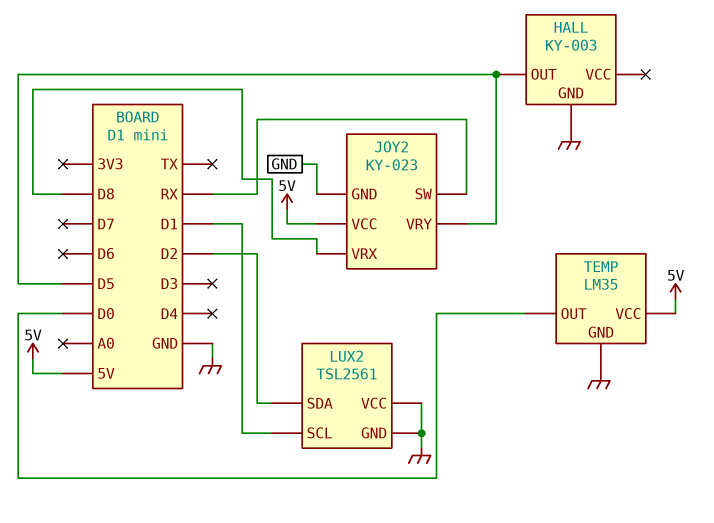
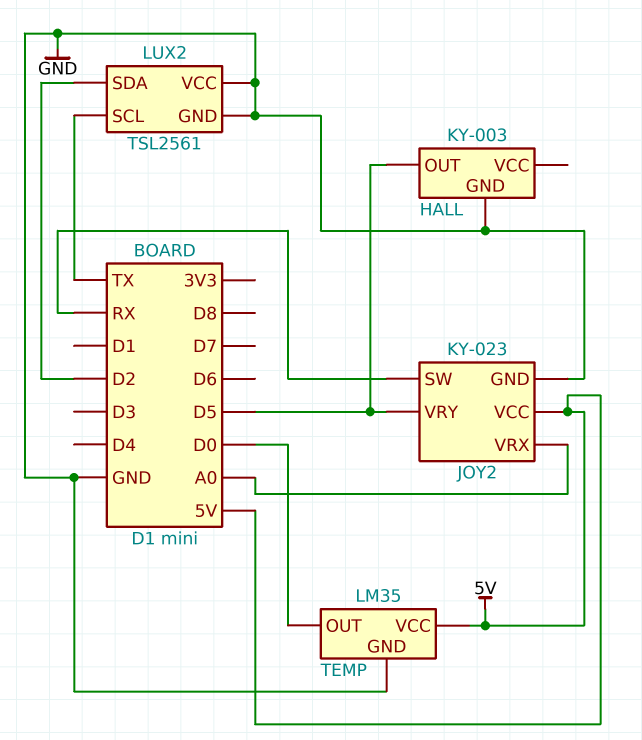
JOY2 pin VRX: D8 -> A0
LUX2 pin SCL: D1 -> TX

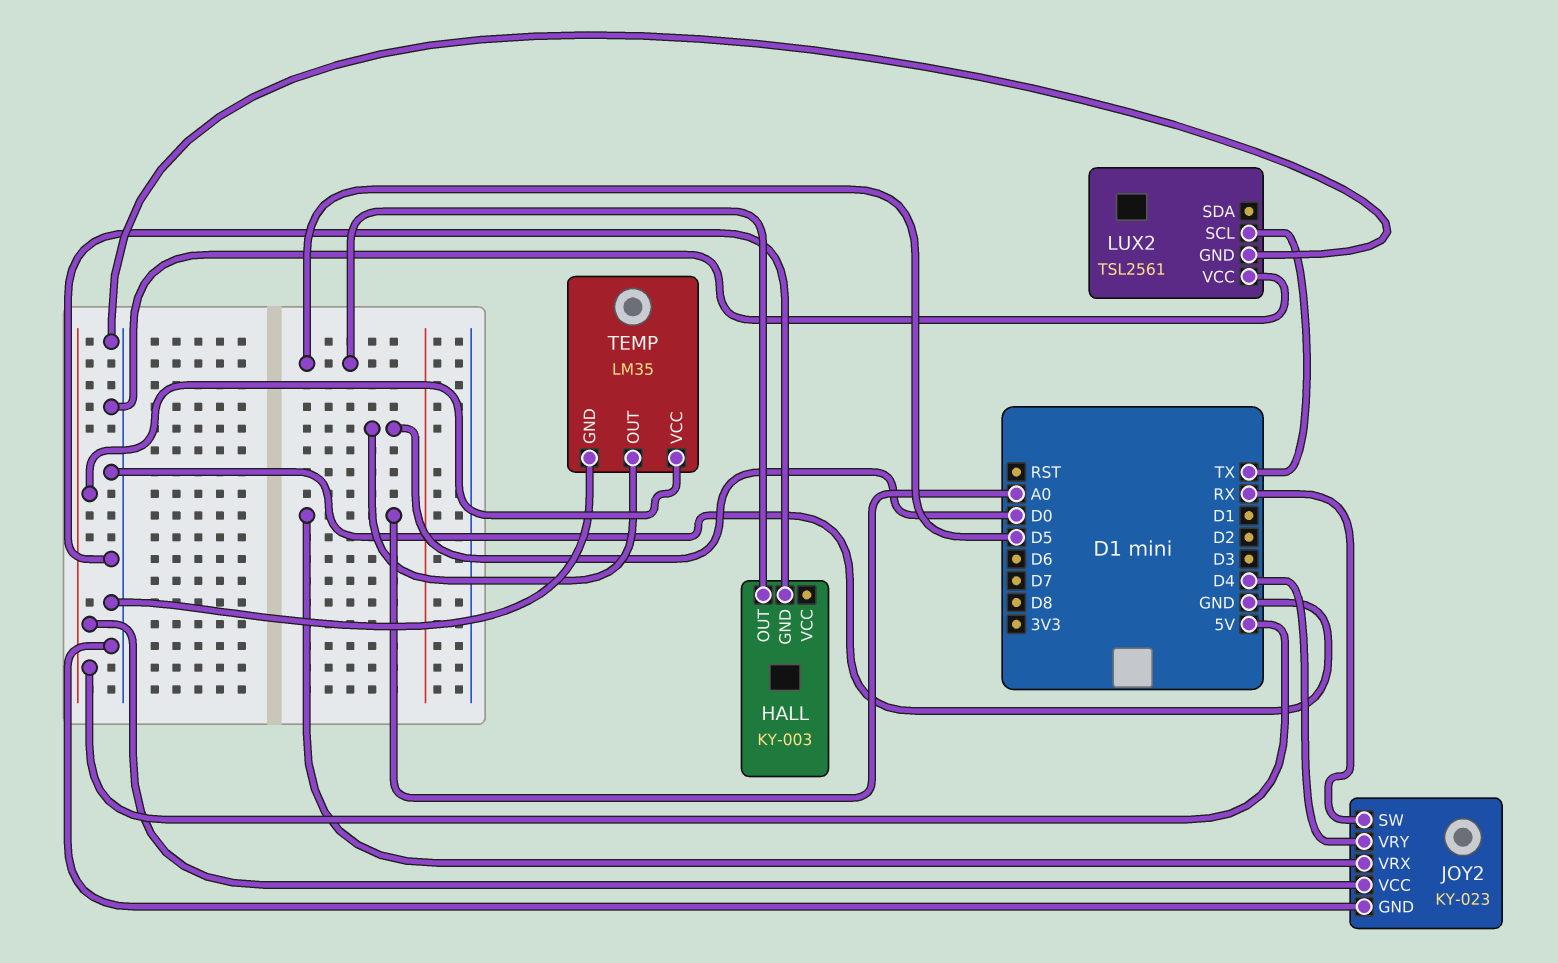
JOY2 pin VRY: D5 -> D4
LUX2 pin SDA: D2 -> none

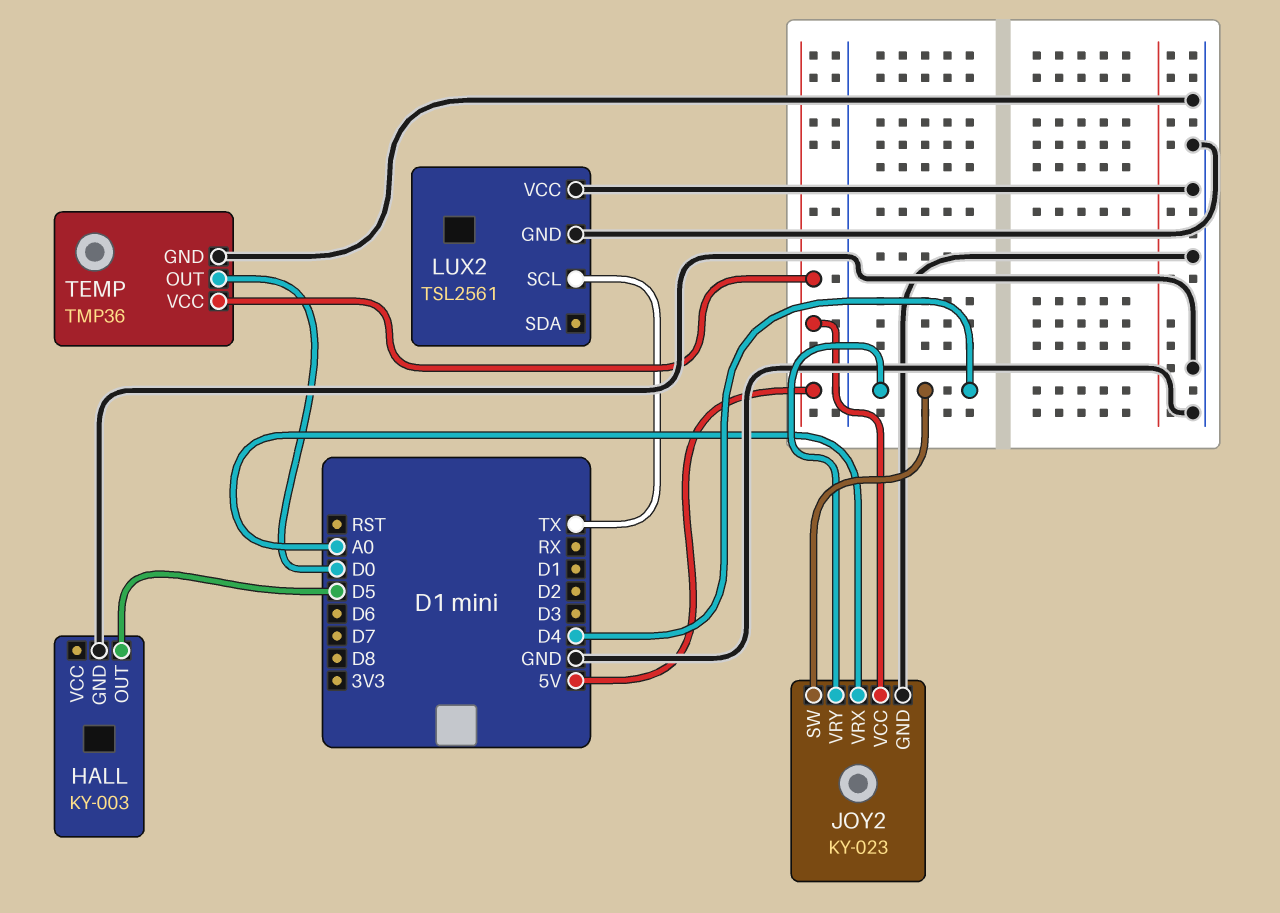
JOY2 pin SW: RX -> D4
TEMP: LM35 -> TMP36

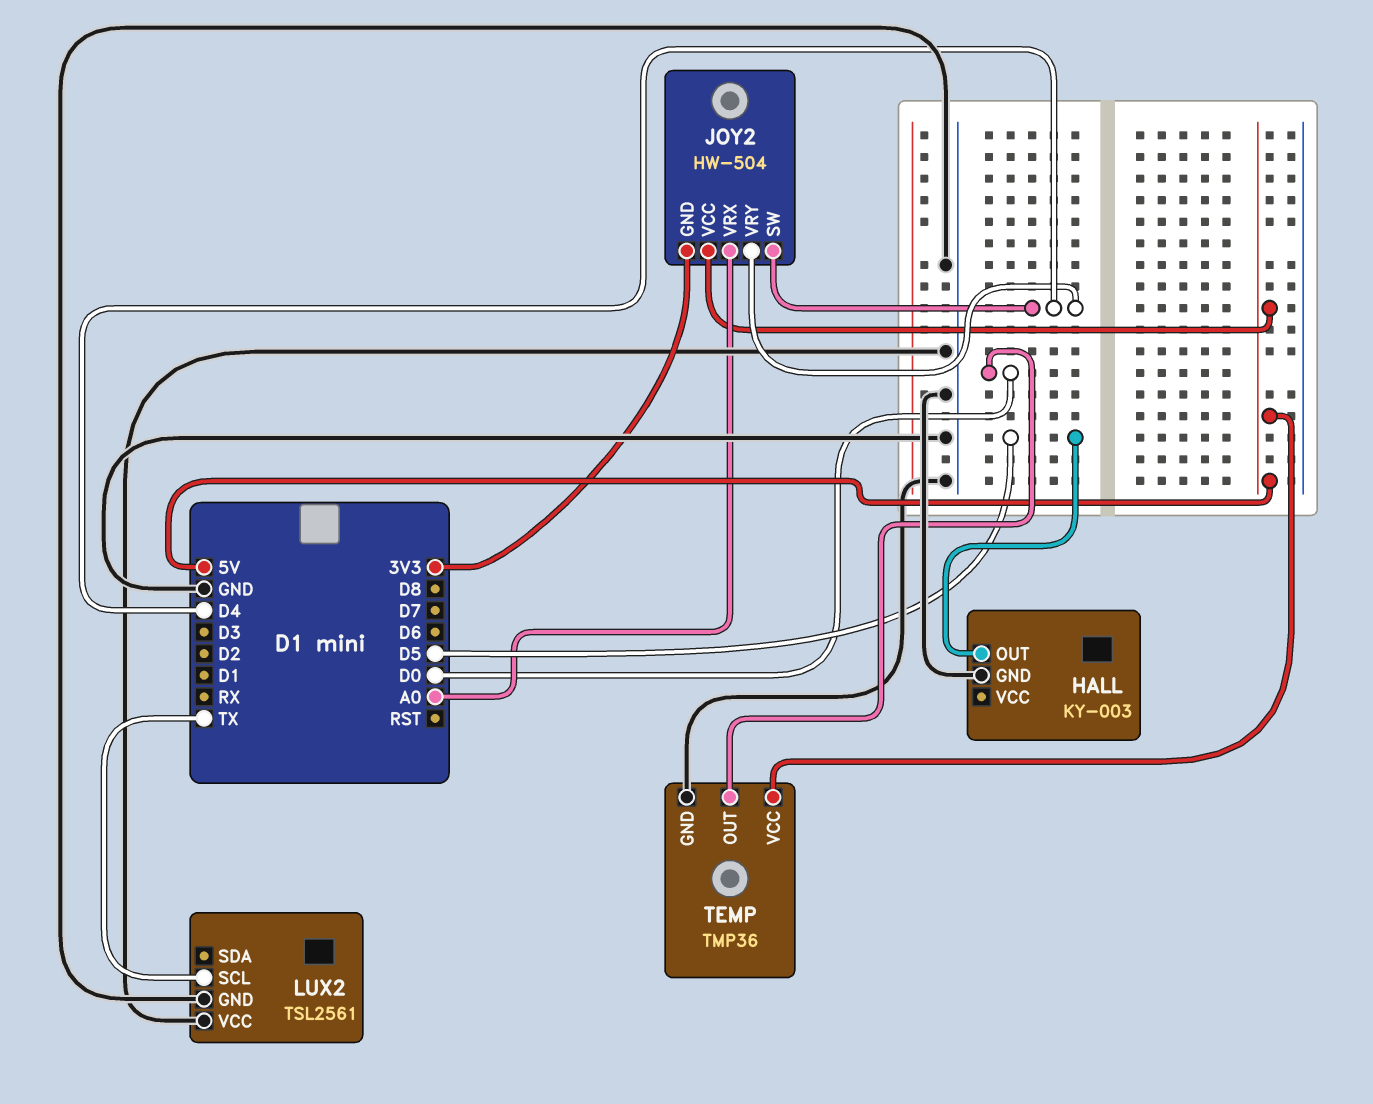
JOY2: KY-023 -> HW-504
JOY2 pin GND: GND -> 3V3

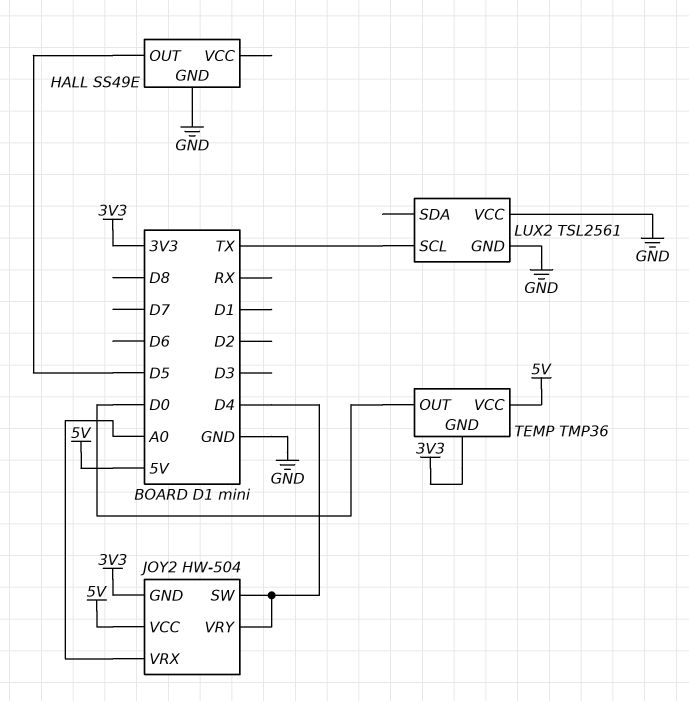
HALL: KY-003 -> SS49E
TEMP pin GND: GND -> 3V3

